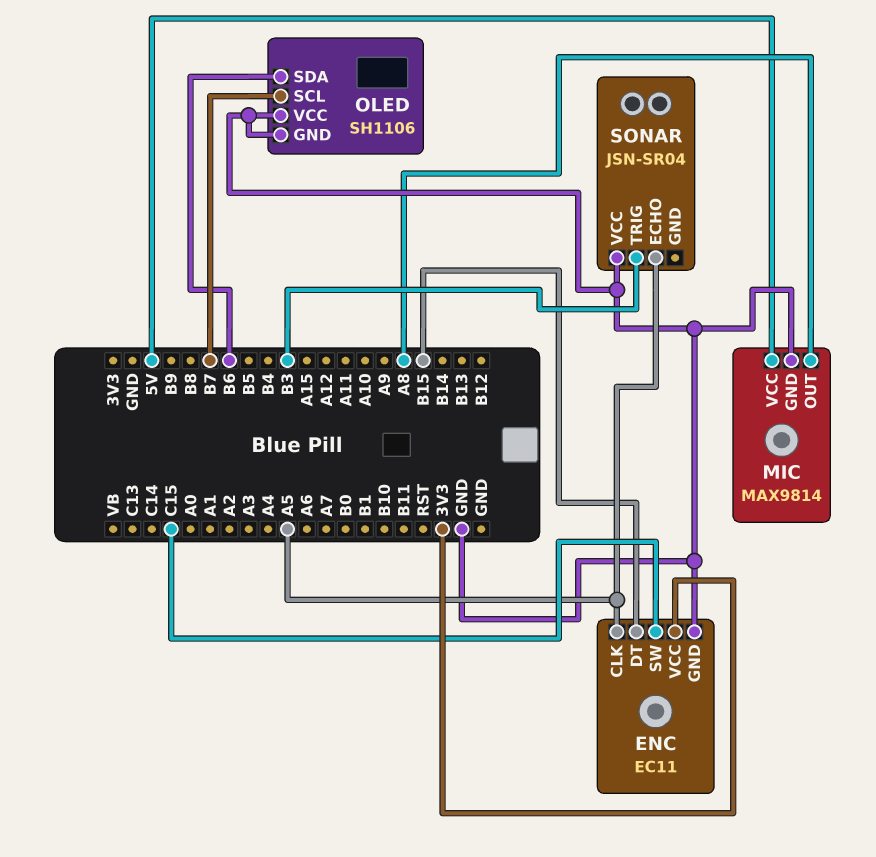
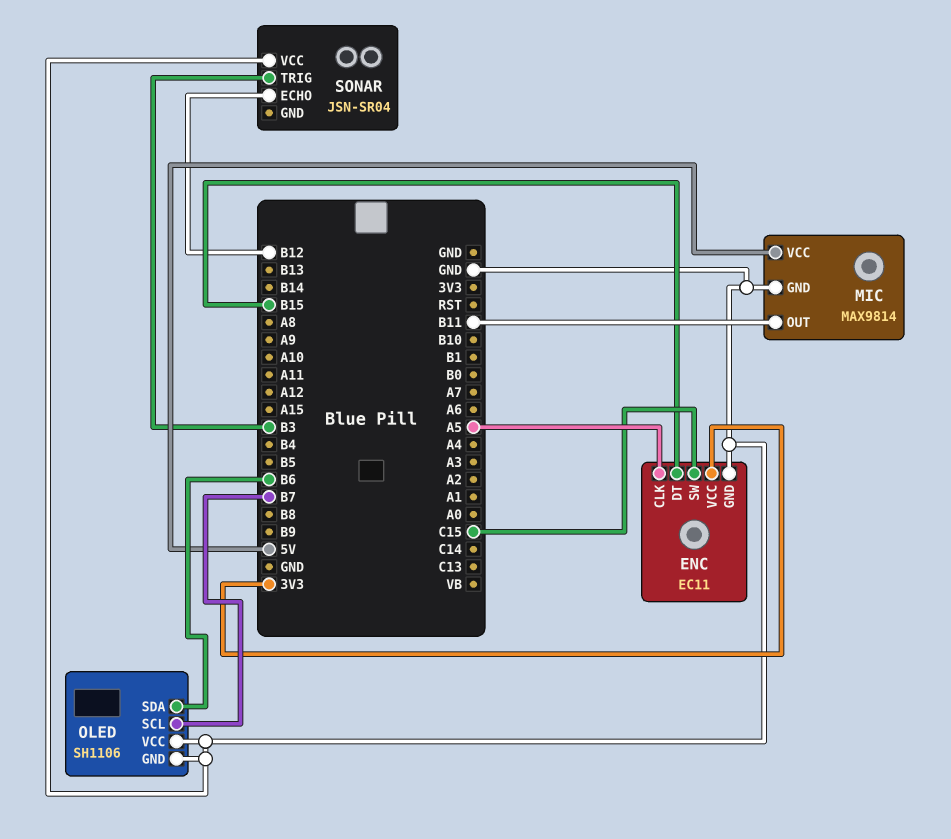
MIC pin OUT: A8 -> B11
SONAR pin ECHO: A5 -> B12

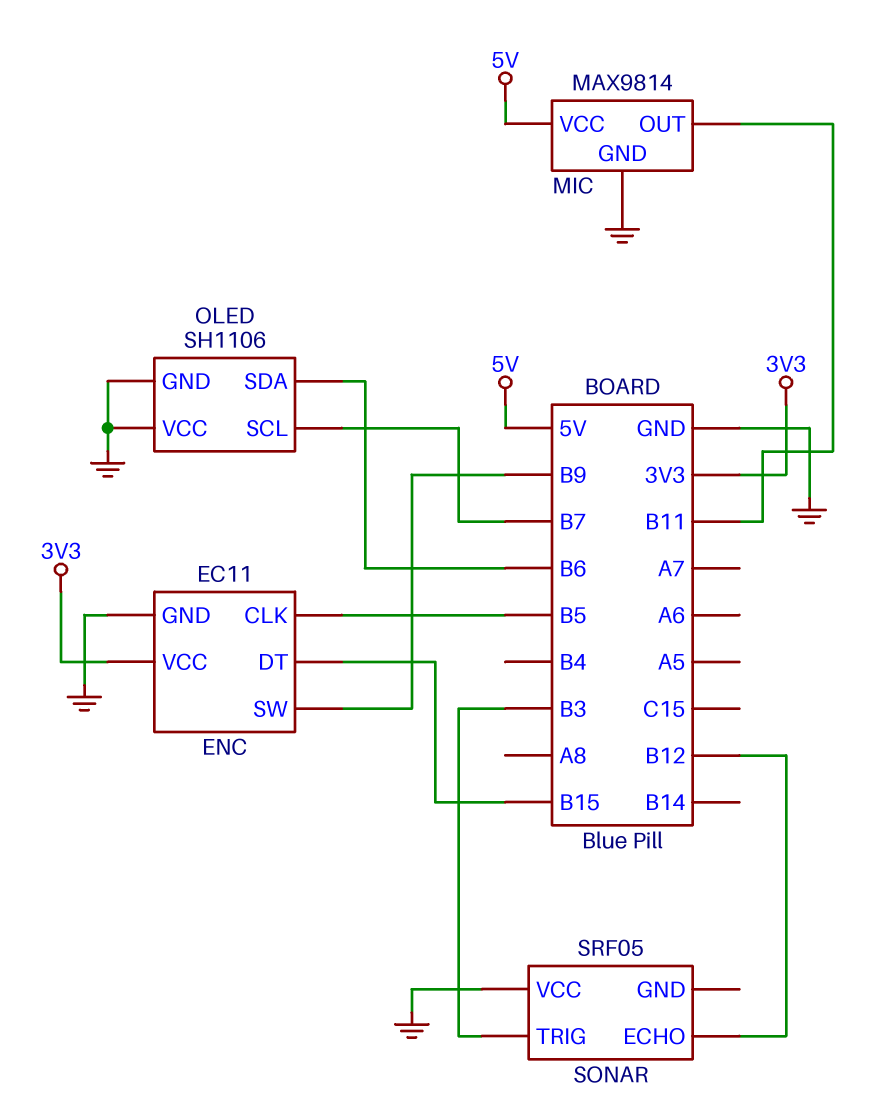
ENC pin CLK: A5 -> B5
ENC pin SW: C15 -> B9
SONAR: JSN-SR04 -> SRF05

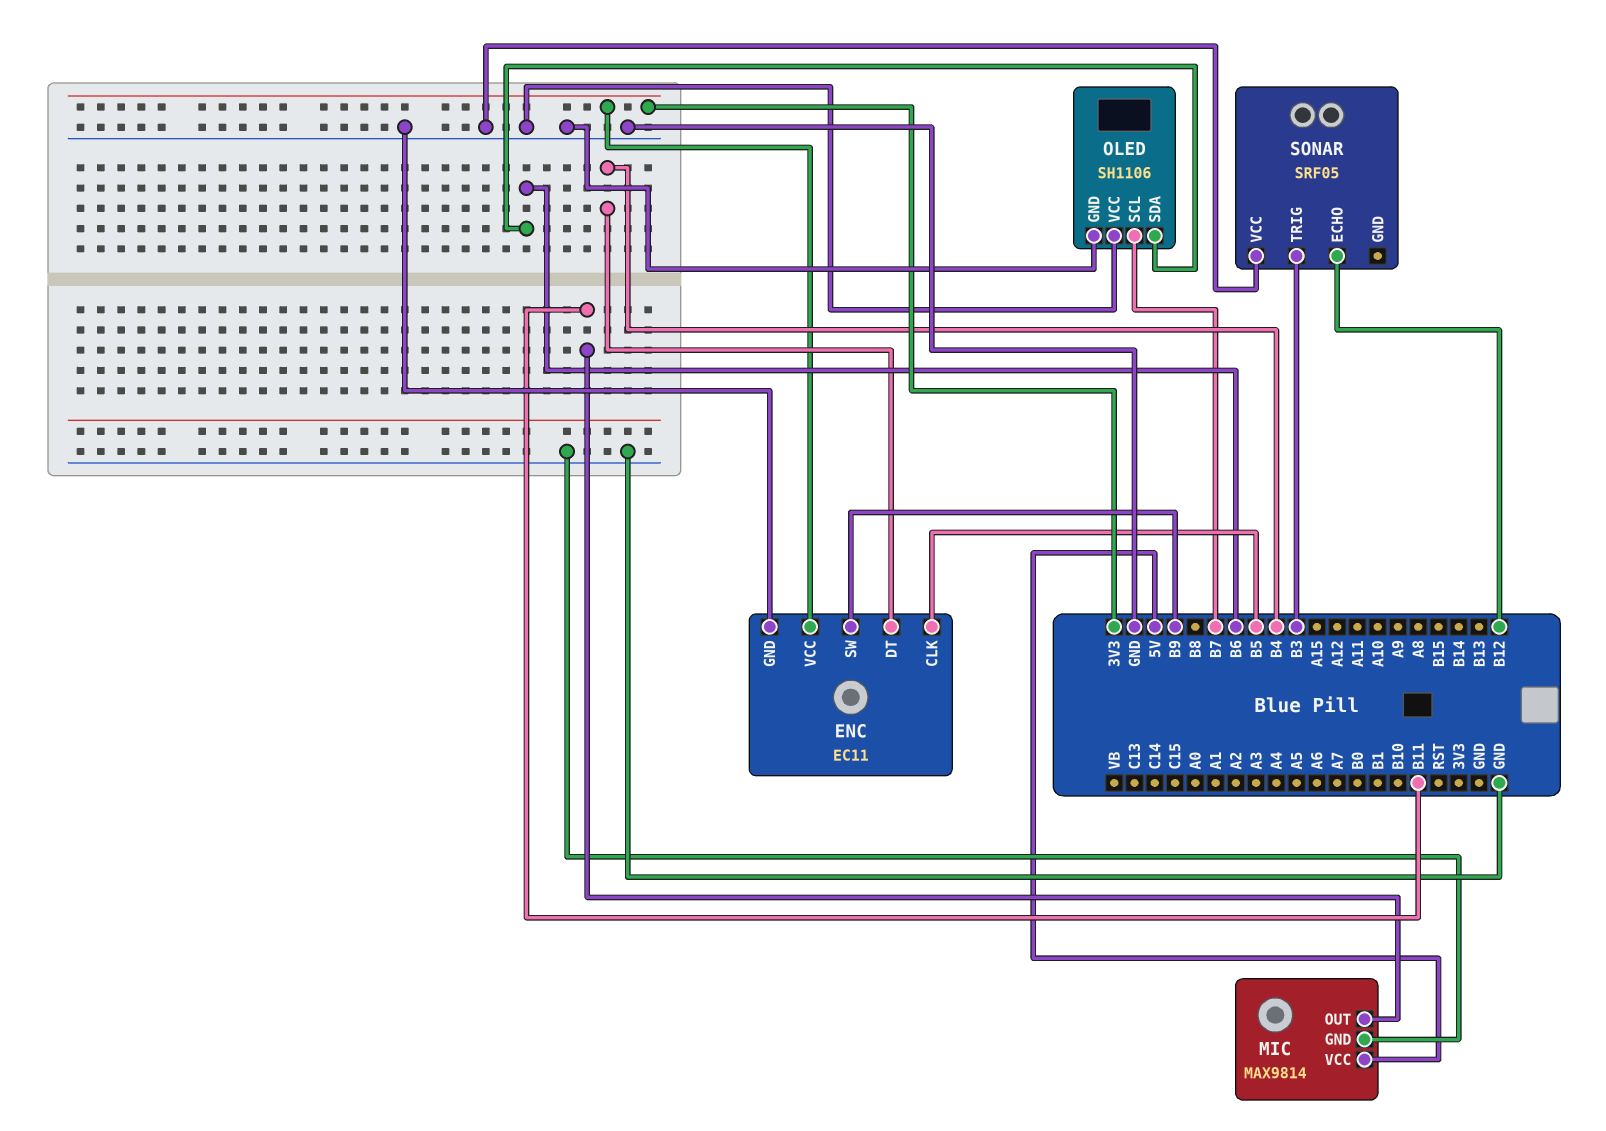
ENC pin DT: B15 -> B4

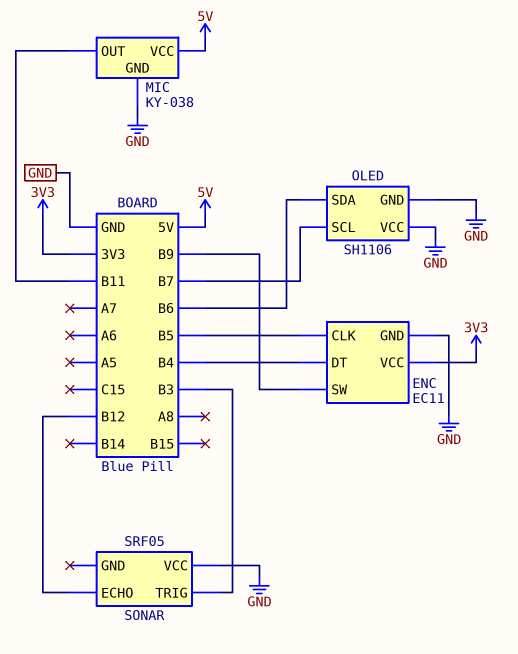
MIC: MAX9814 -> KY-038

